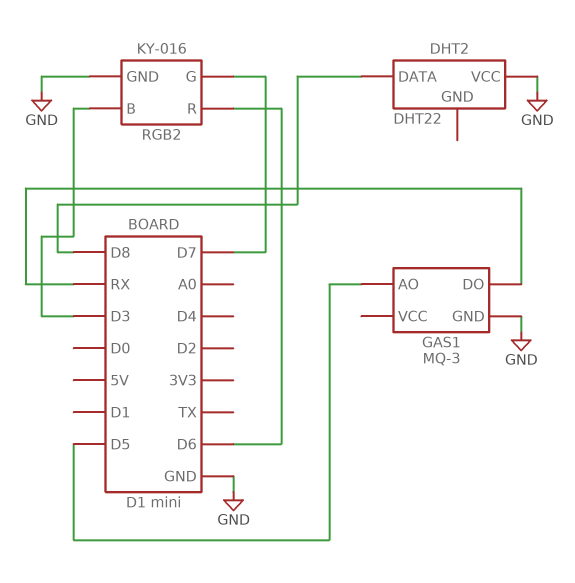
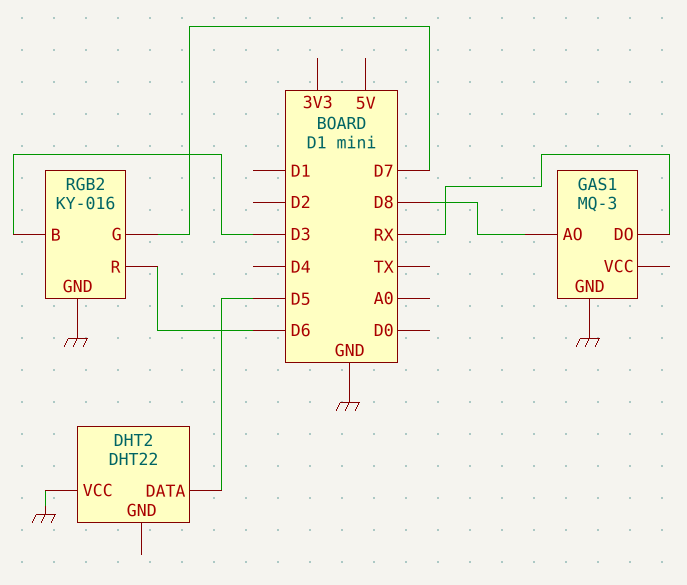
DHT2 pin DATA: D8 -> D5
GAS1 pin AO: D5 -> D8

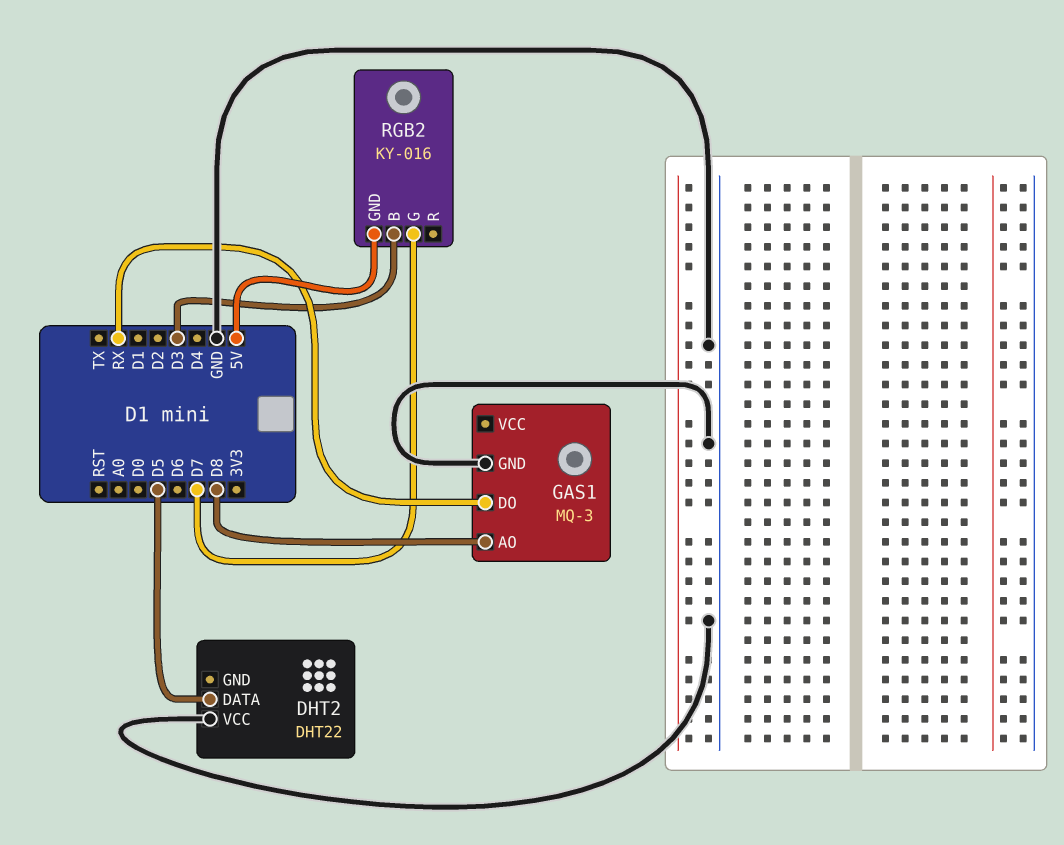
RGB2 pin GND: GND -> 5V
RGB2 pin R: D6 -> none

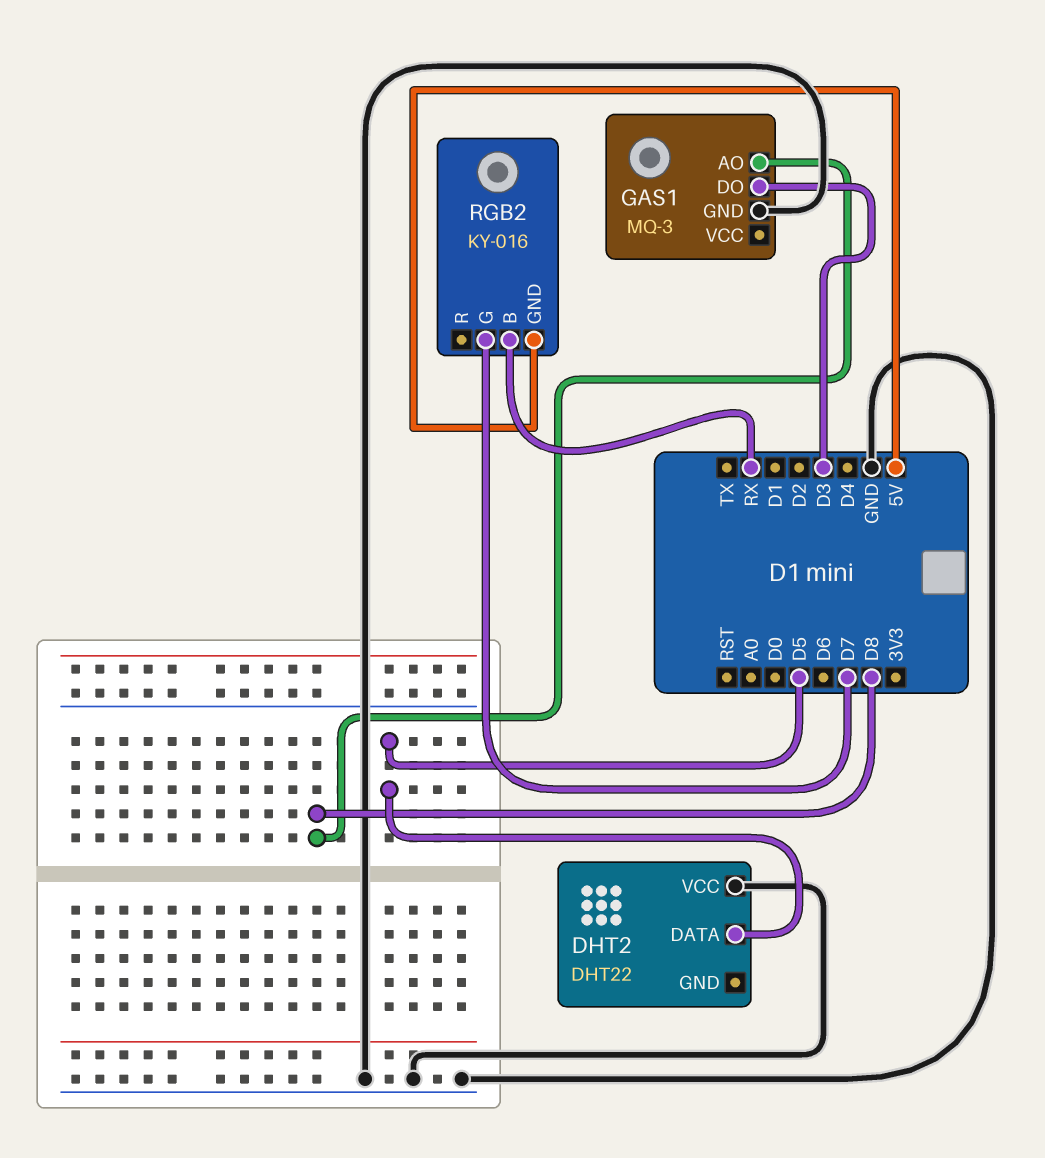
GAS1 pin DO: RX -> D3
RGB2 pin B: D3 -> RX

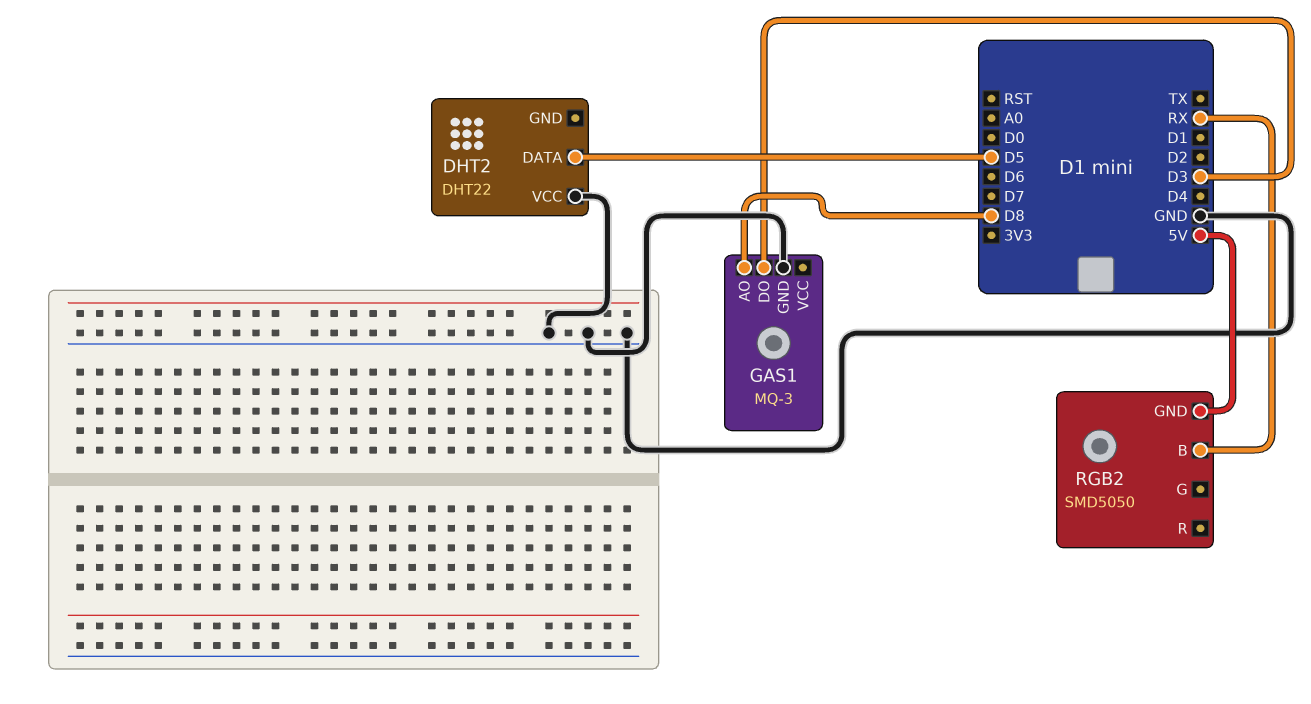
RGB2: KY-016 -> SMD5050
RGB2 pin G: D7 -> none

